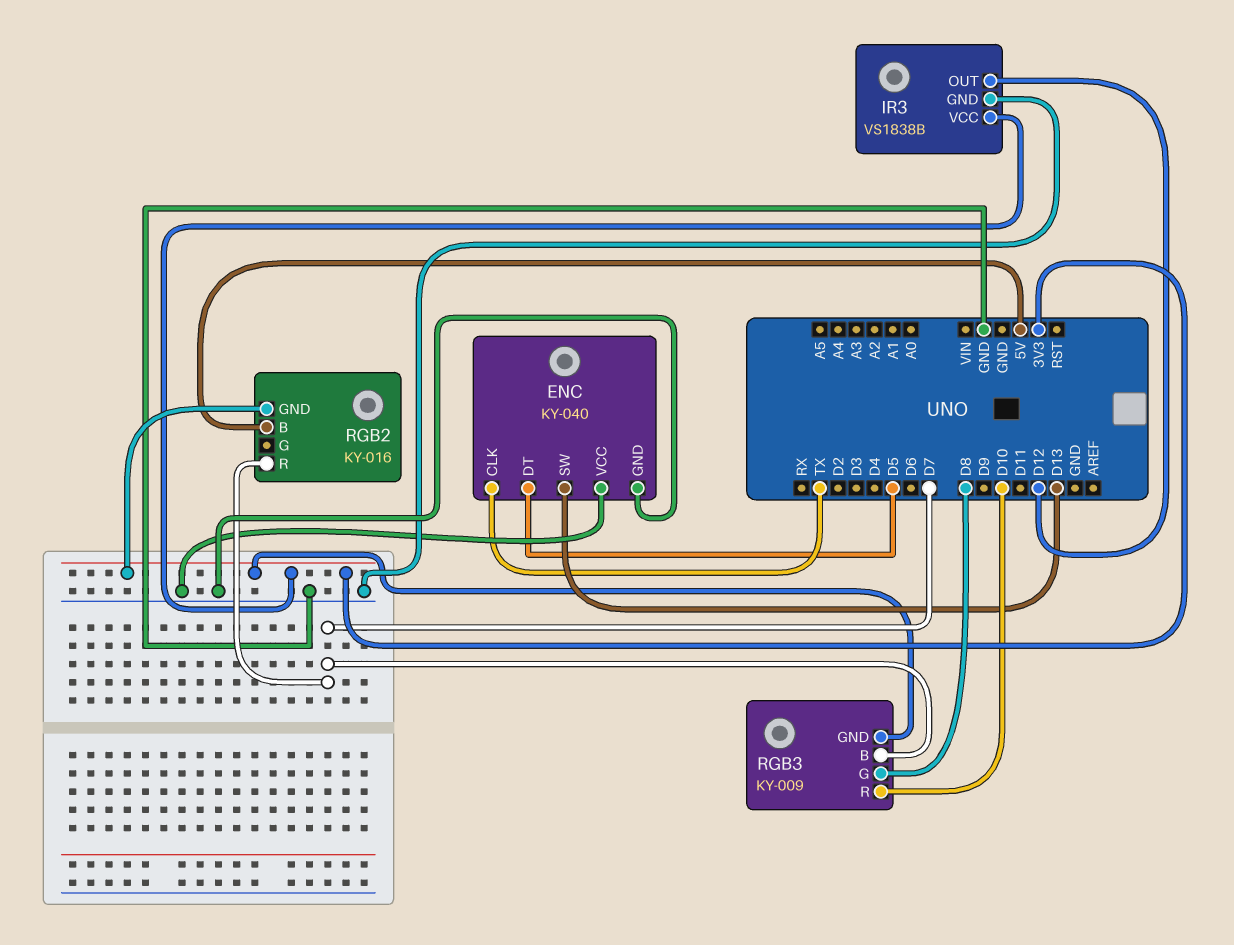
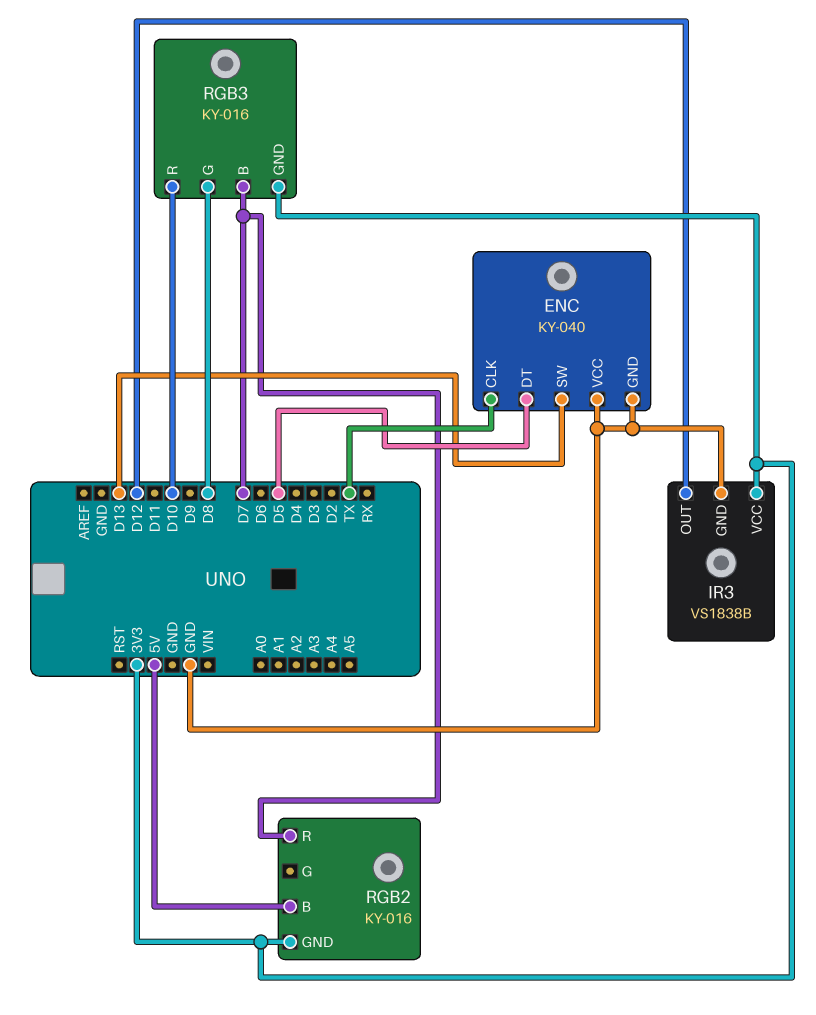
RGB3: KY-009 -> KY-016

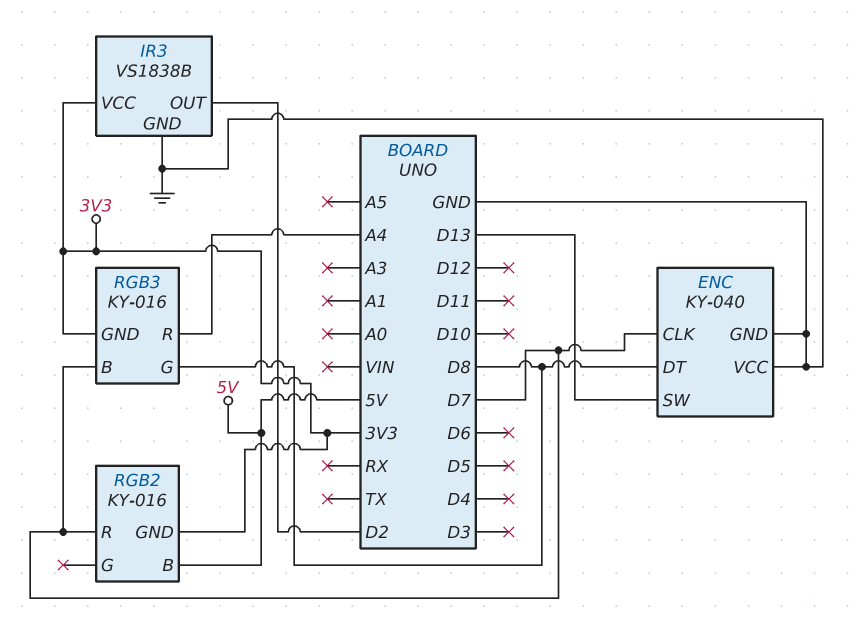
ENC pin CLK: TX -> D7
ENC pin DT: D5 -> D8
IR3 pin OUT: D12 -> D2
RGB3 pin R: D10 -> A4

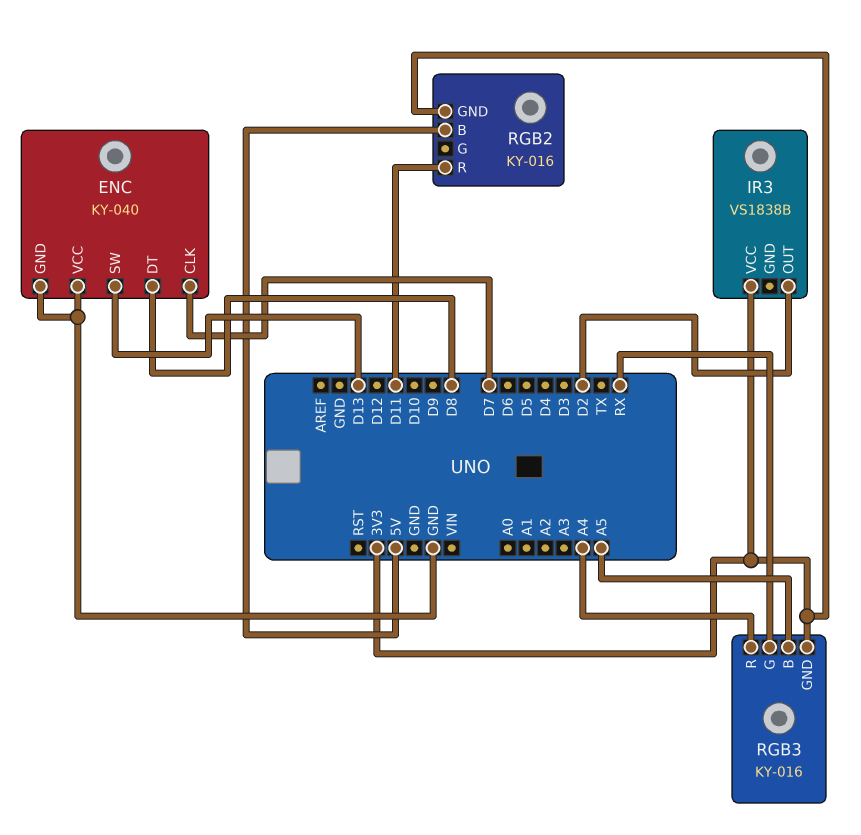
IR3 pin GND: GND -> none
RGB2 pin R: D7 -> D11
RGB3 pin B: D7 -> A5
RGB3 pin G: D8 -> RX

